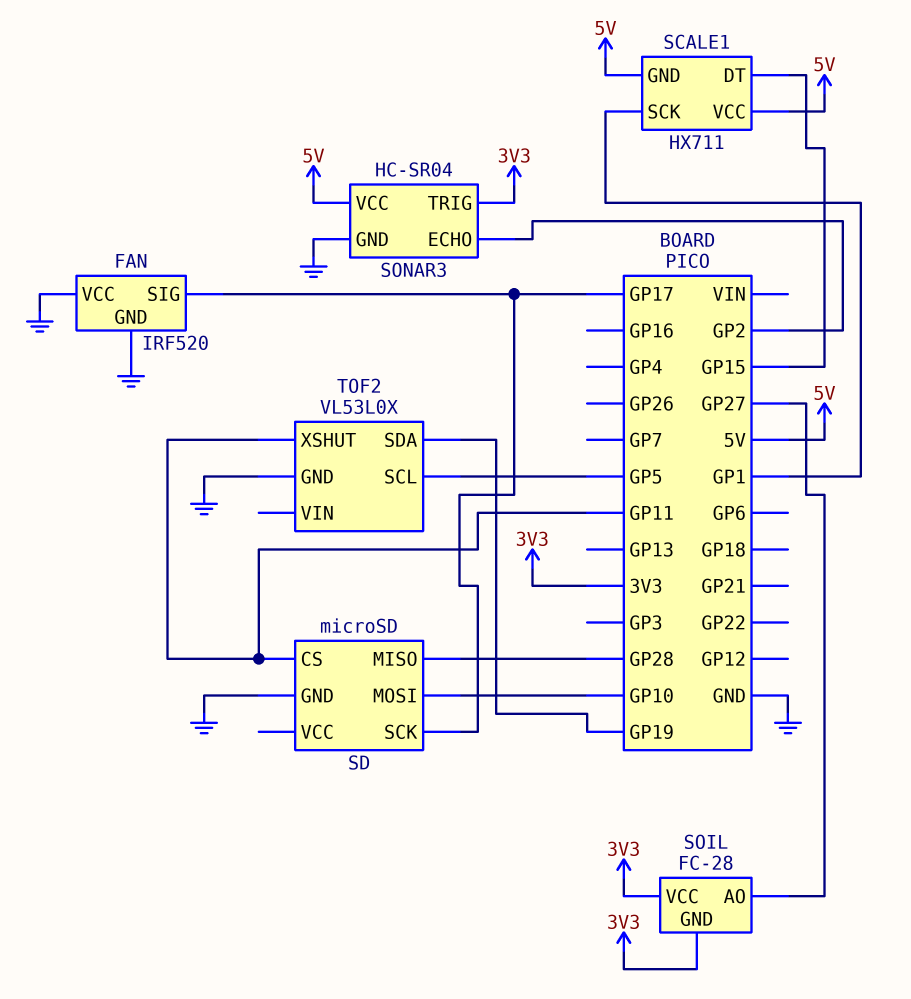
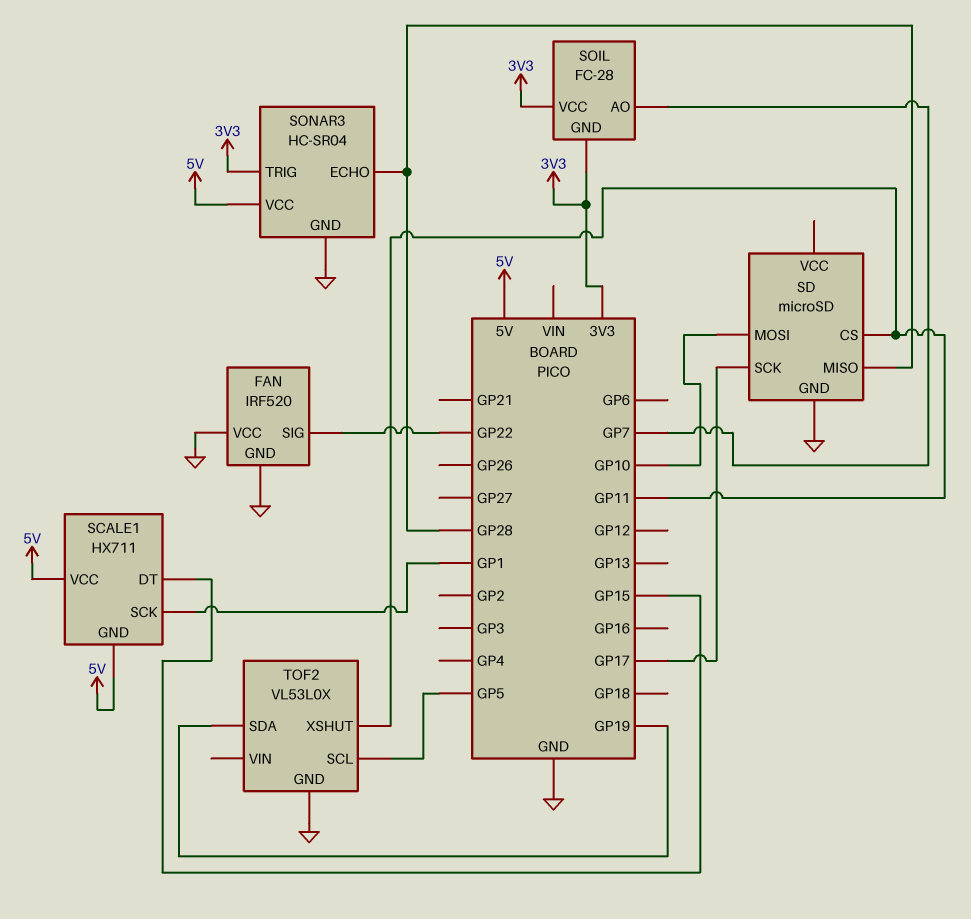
FAN pin SIG: GP17 -> GP22
SOIL pin AO: GP27 -> GP7
SONAR3 pin ECHO: GP2 -> GP28

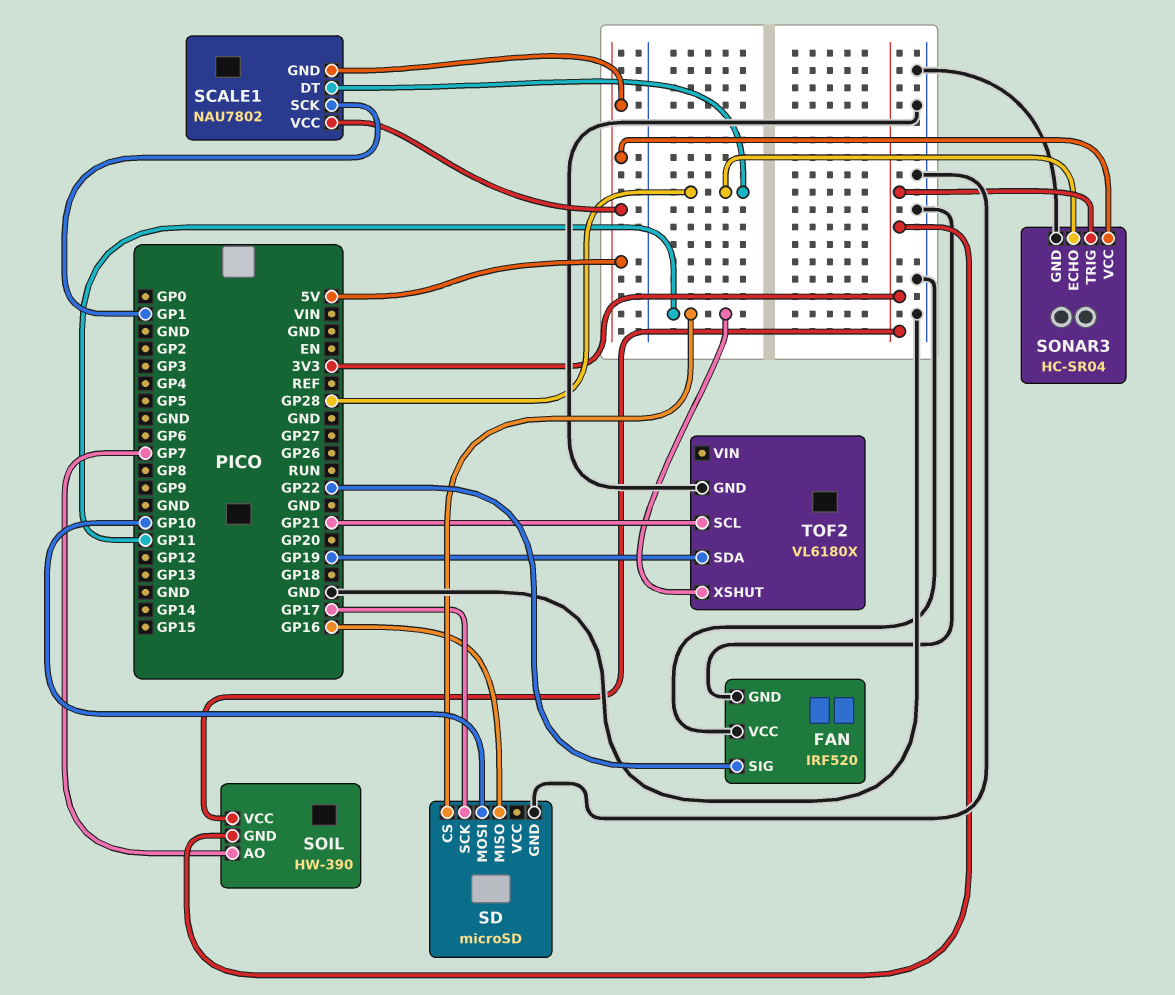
SCALE1: HX711 -> NAU7802
SCALE1 pin DT: GP15 -> GP28
SD pin MISO: GP28 -> GP16
SOIL: FC-28 -> HW-390
TOF2: VL53L0X -> VL6180X
TOF2 pin SCL: GP5 -> GP21

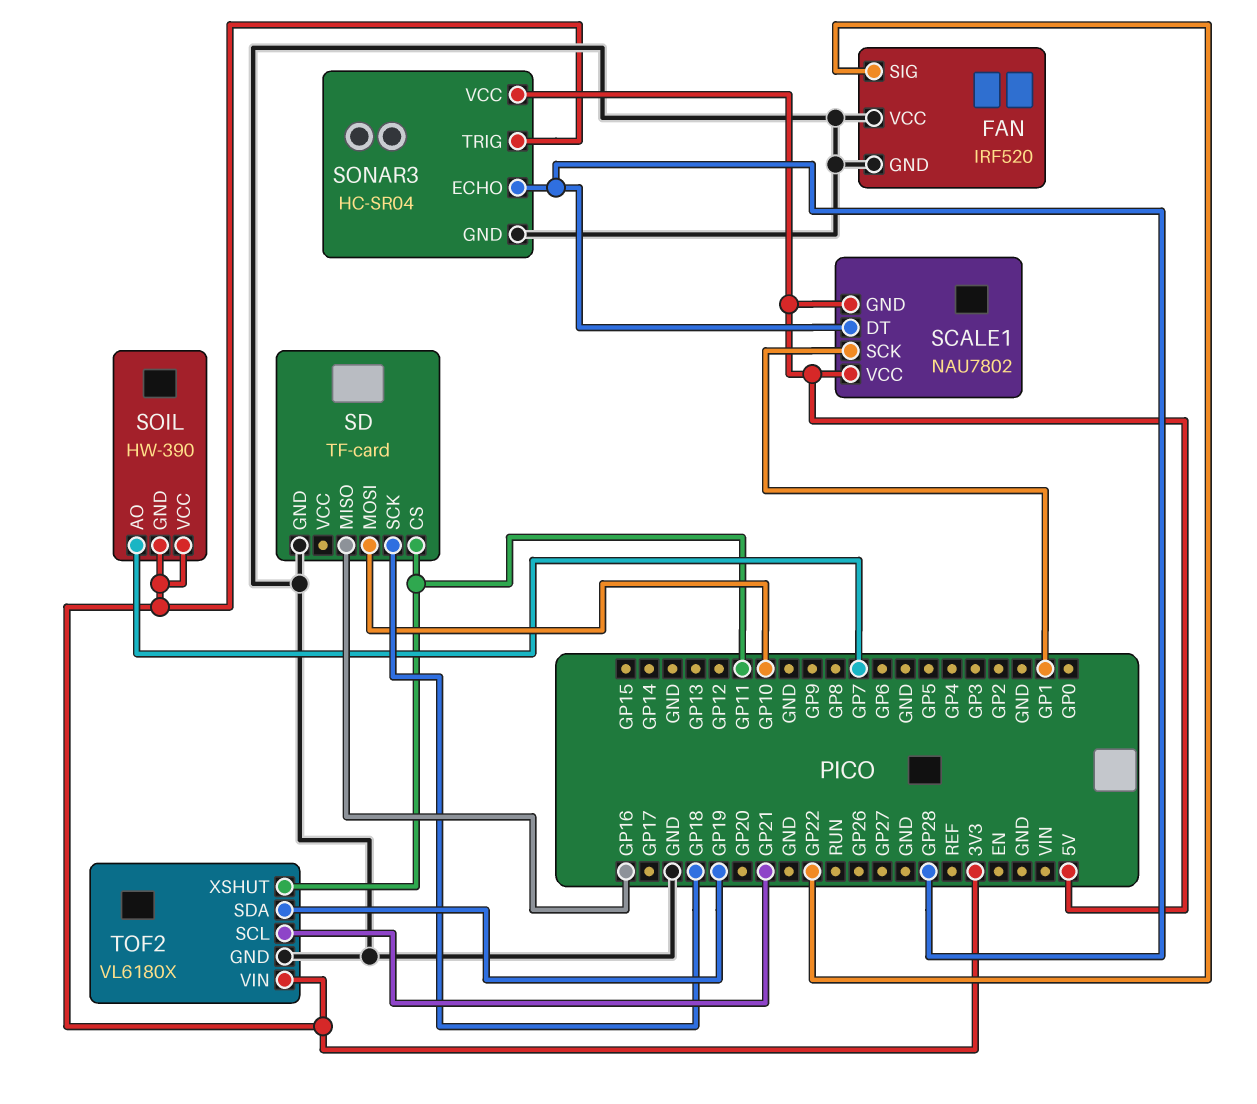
SD: microSD -> TF-card
SD pin SCK: GP17 -> GP18
TOF2 pin VIN: none -> 3V3

